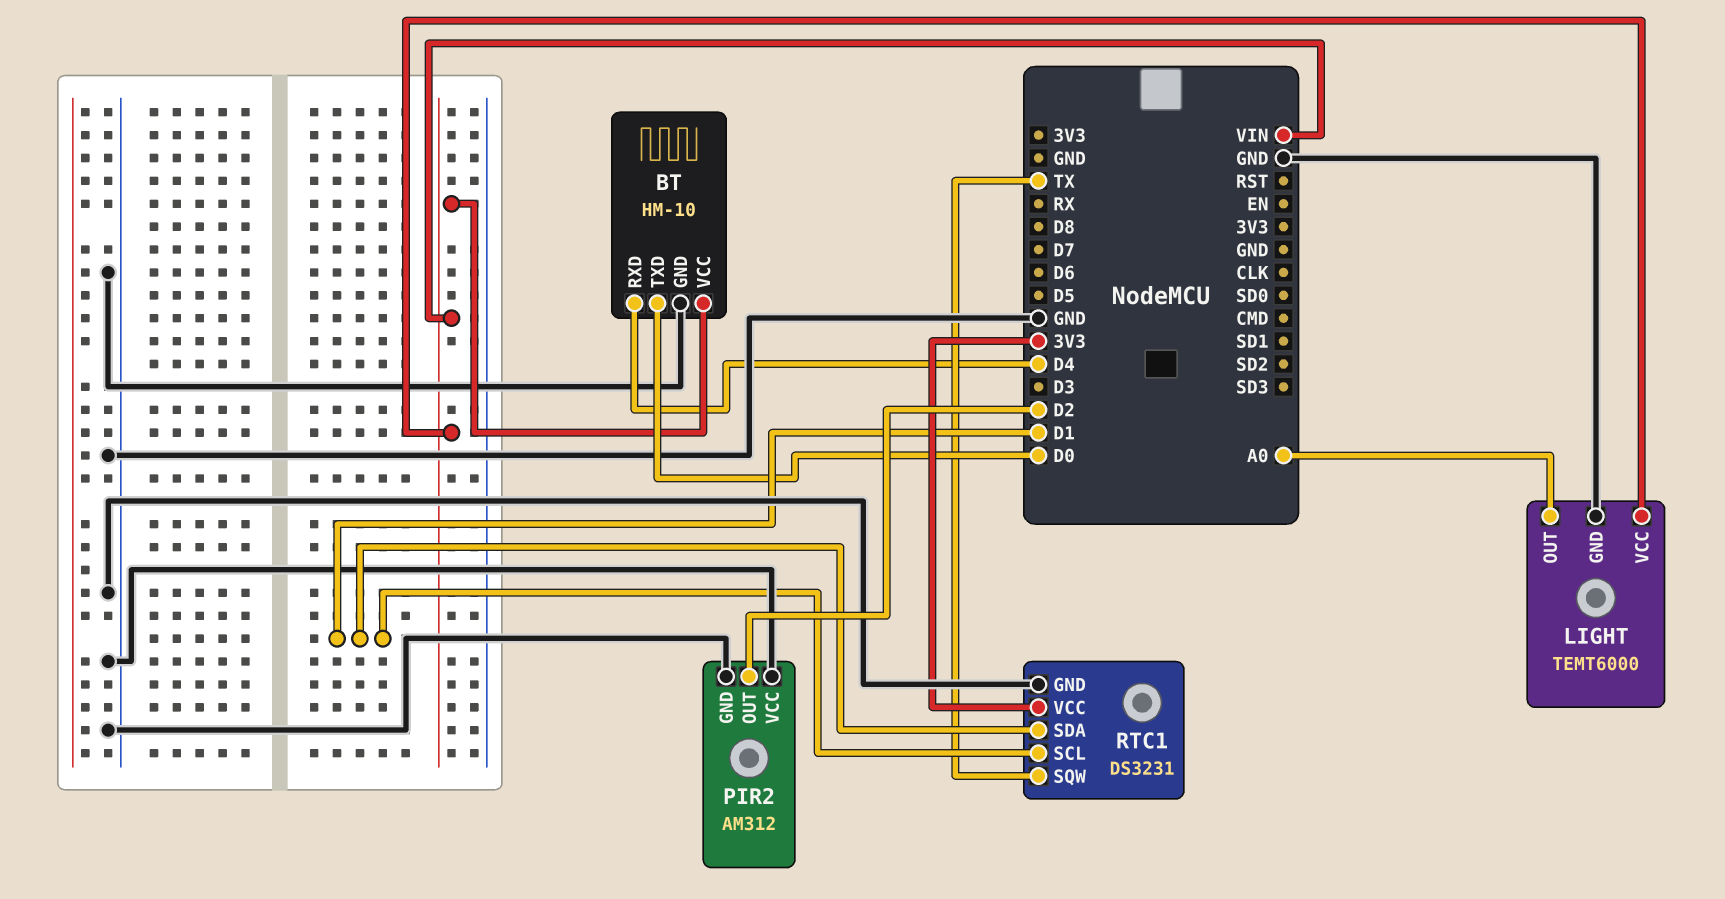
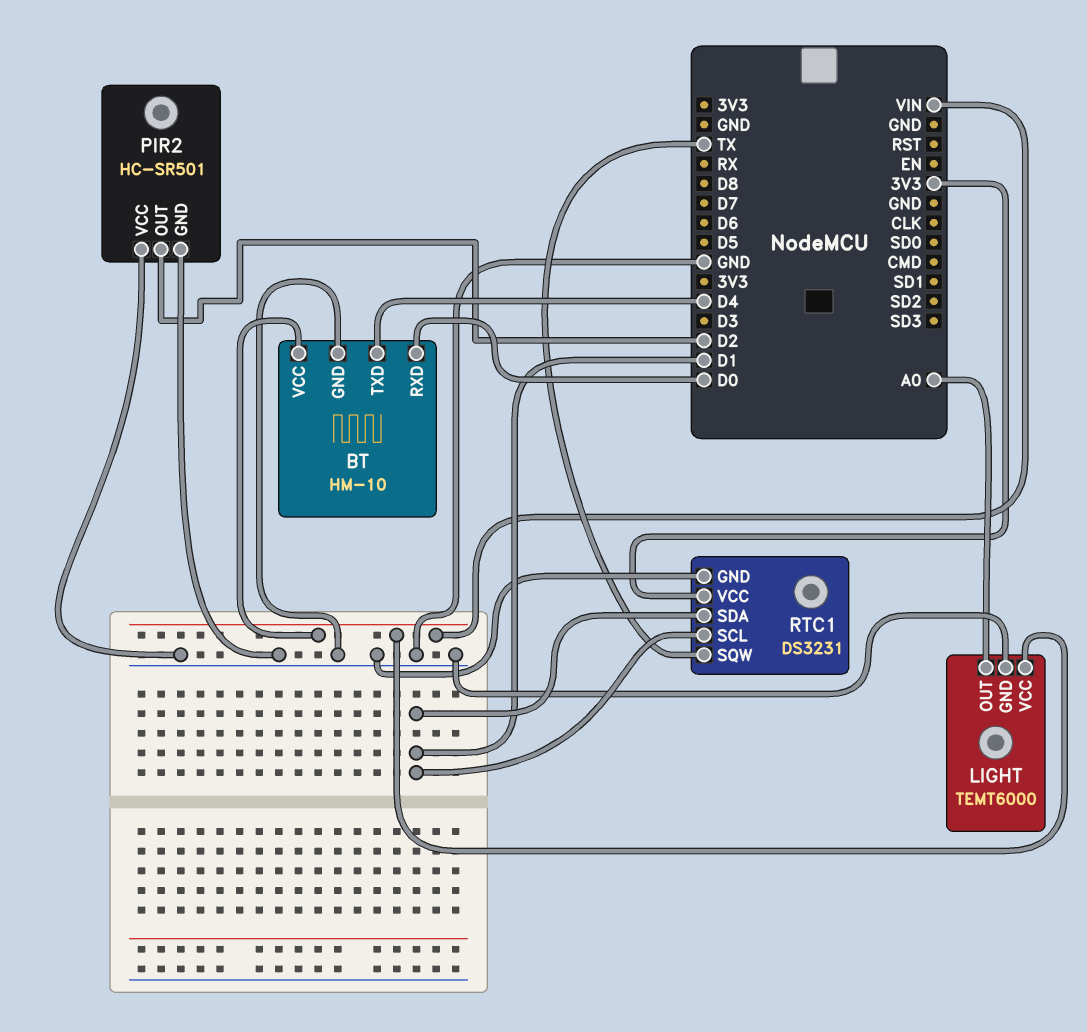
BT pin RXD: D4 -> D0
BT pin TXD: D0 -> D4
PIR2: AM312 -> HC-SR501

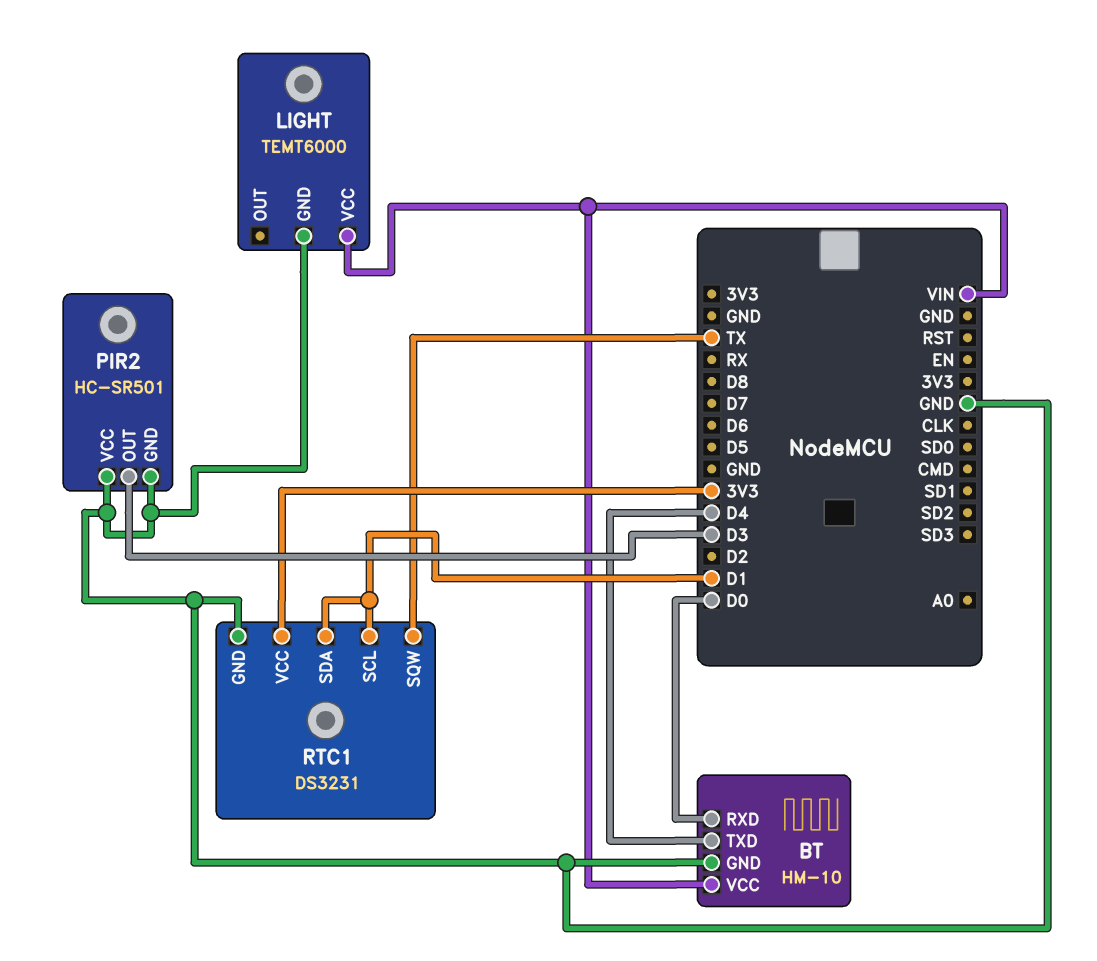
LIGHT pin OUT: A0 -> none
PIR2 pin OUT: D2 -> D3

